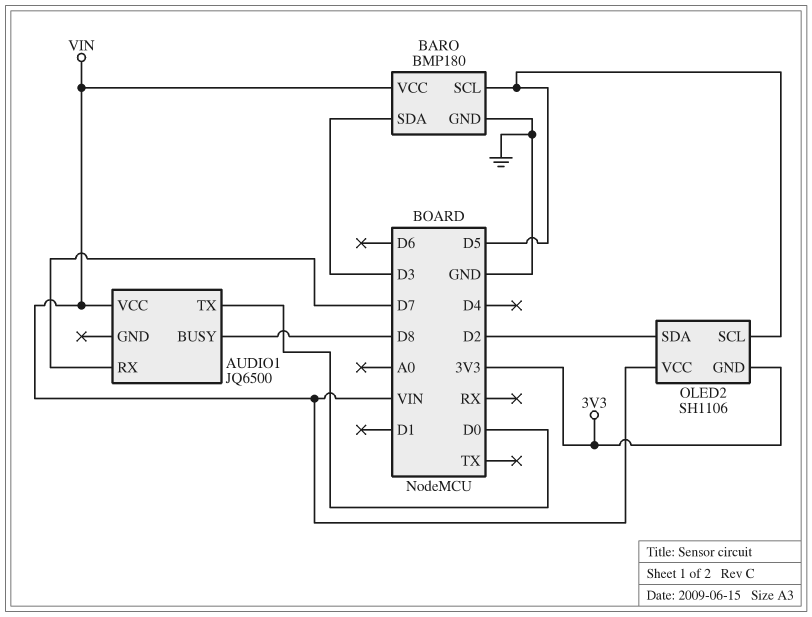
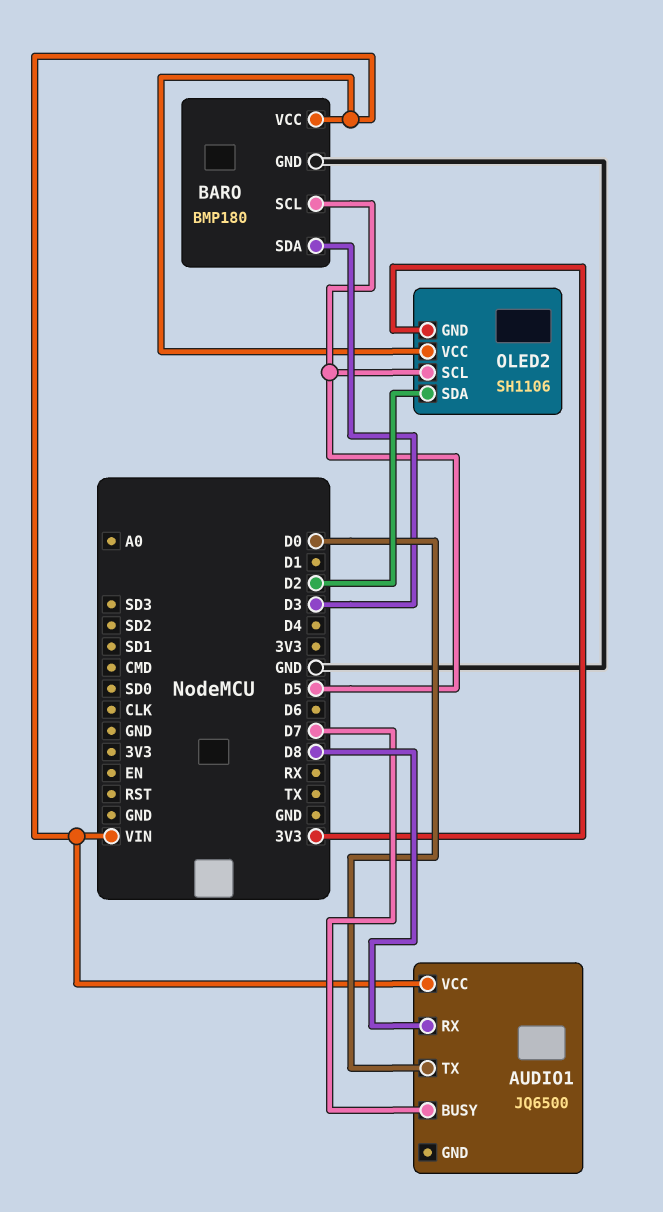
AUDIO1 pin BUSY: D8 -> D7
AUDIO1 pin RX: D7 -> D8

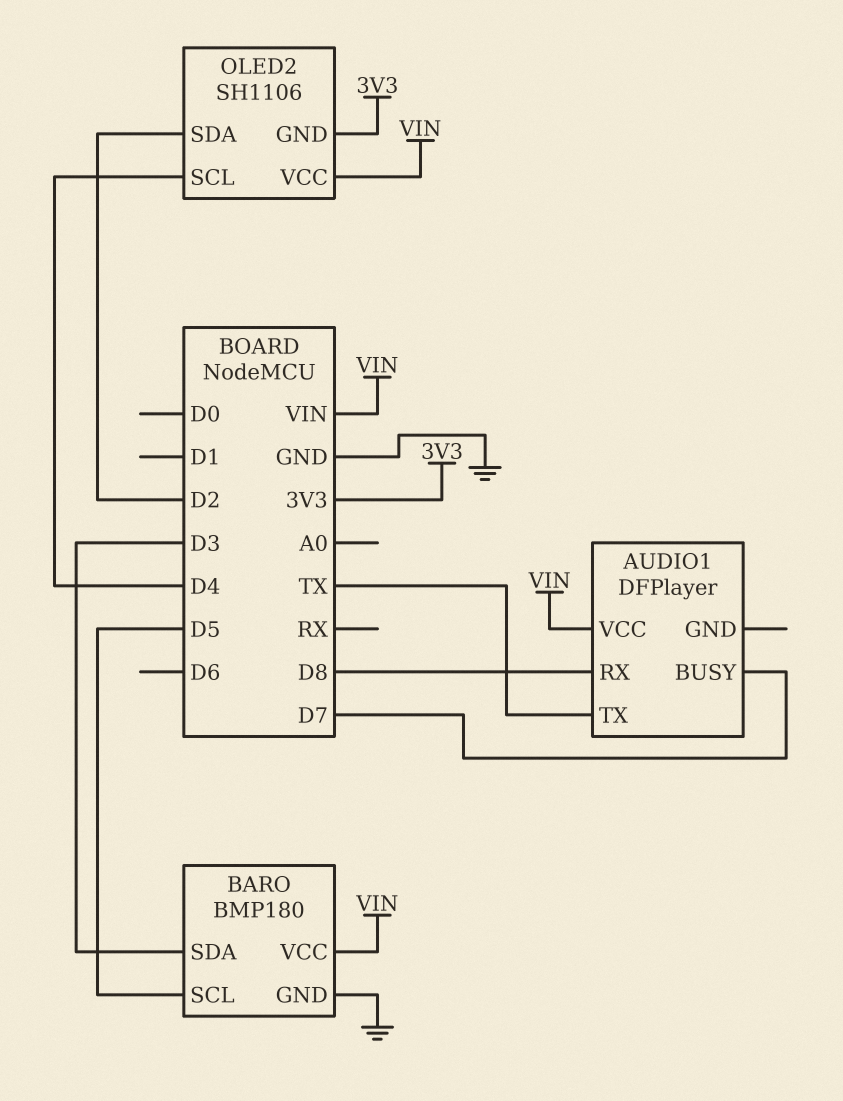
AUDIO1: JQ6500 -> DFPlayer
AUDIO1 pin TX: D0 -> TX
OLED2 pin SCL: D5 -> D4

